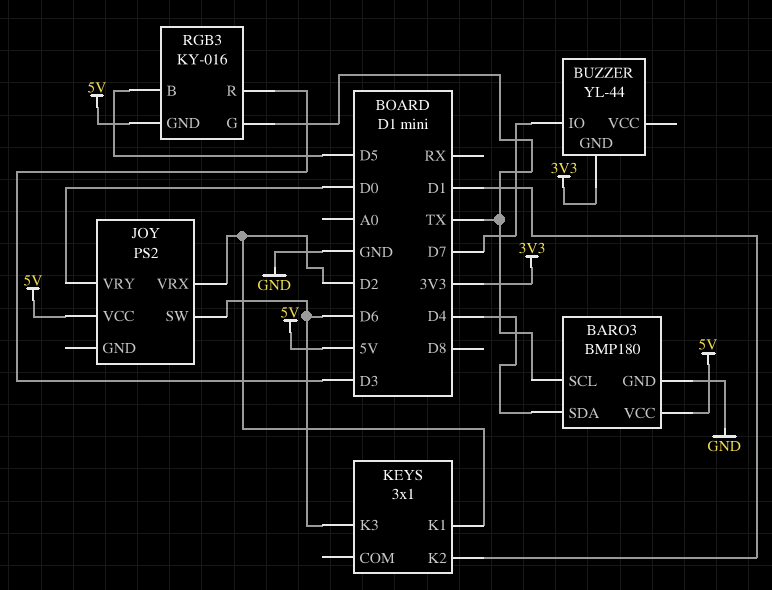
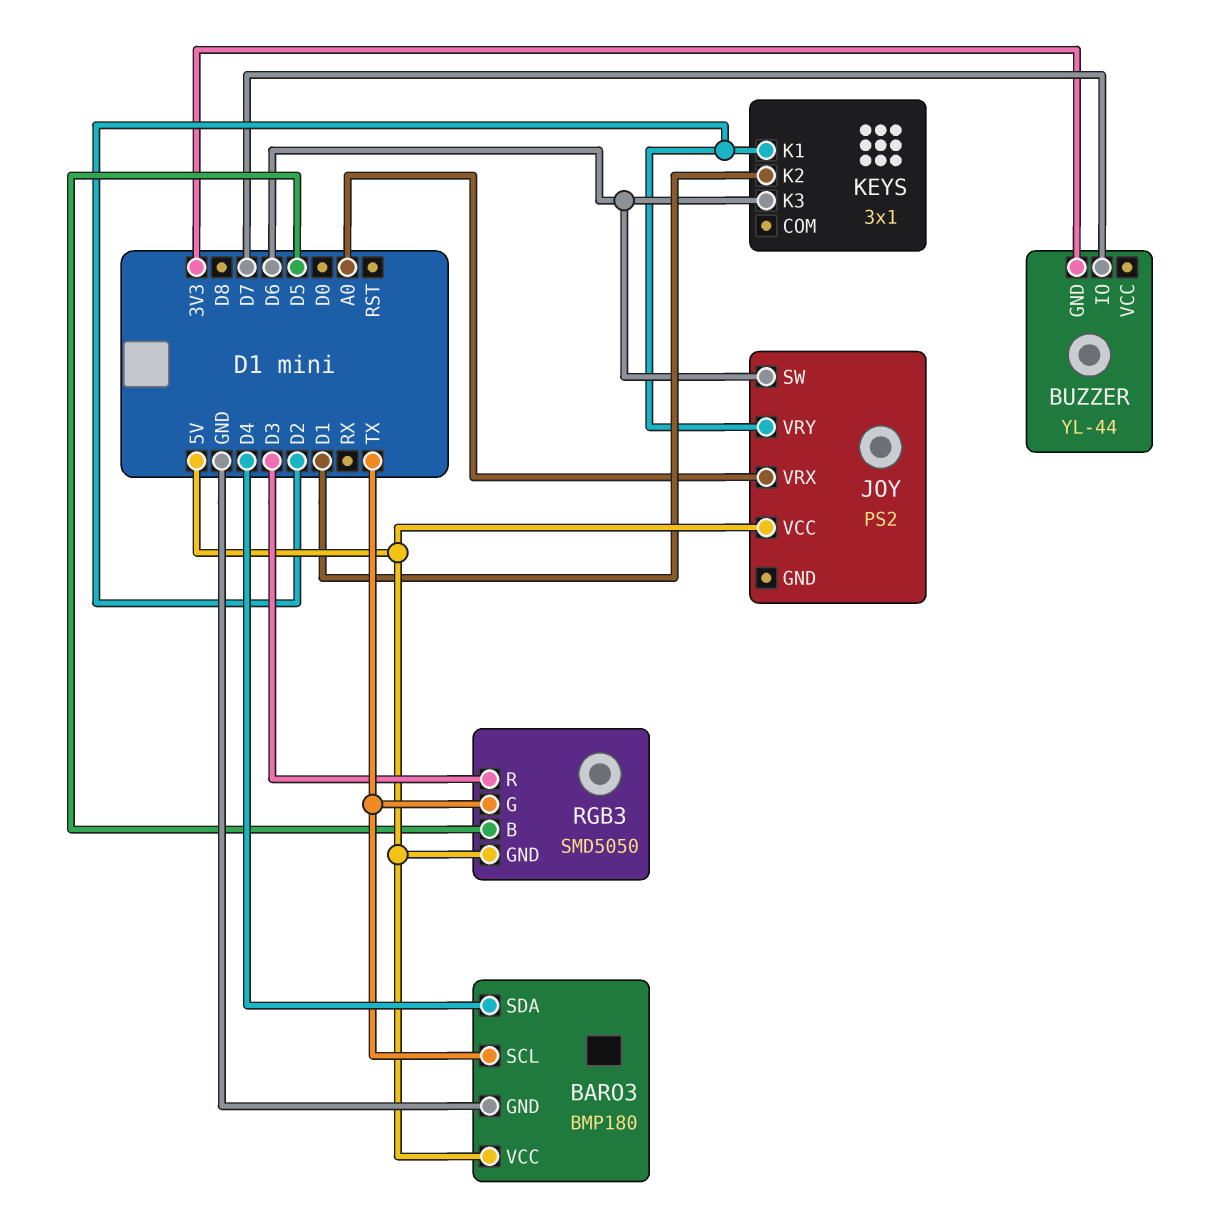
JOY pin VRX: D2 -> A0
JOY pin VRY: D0 -> D2
RGB3: KY-016 -> SMD5050

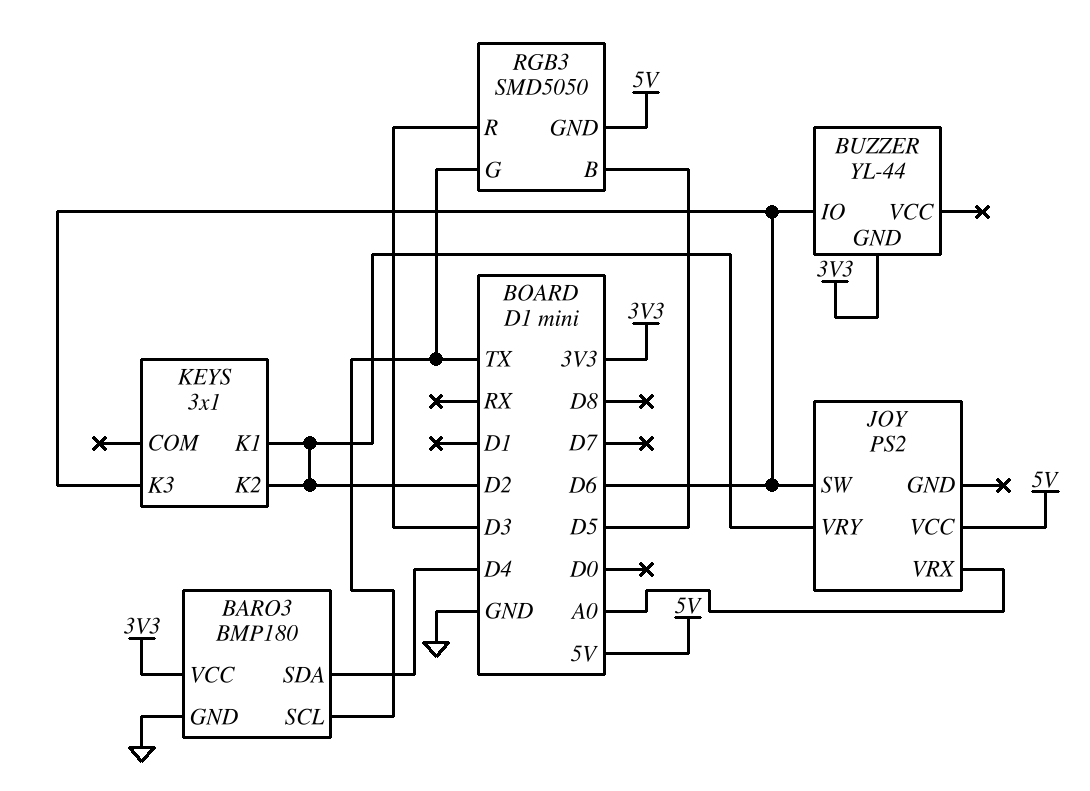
BARO3 pin VCC: 5V -> 3V3
BUZZER pin IO: D7 -> D6
KEYS pin K2: D1 -> D2

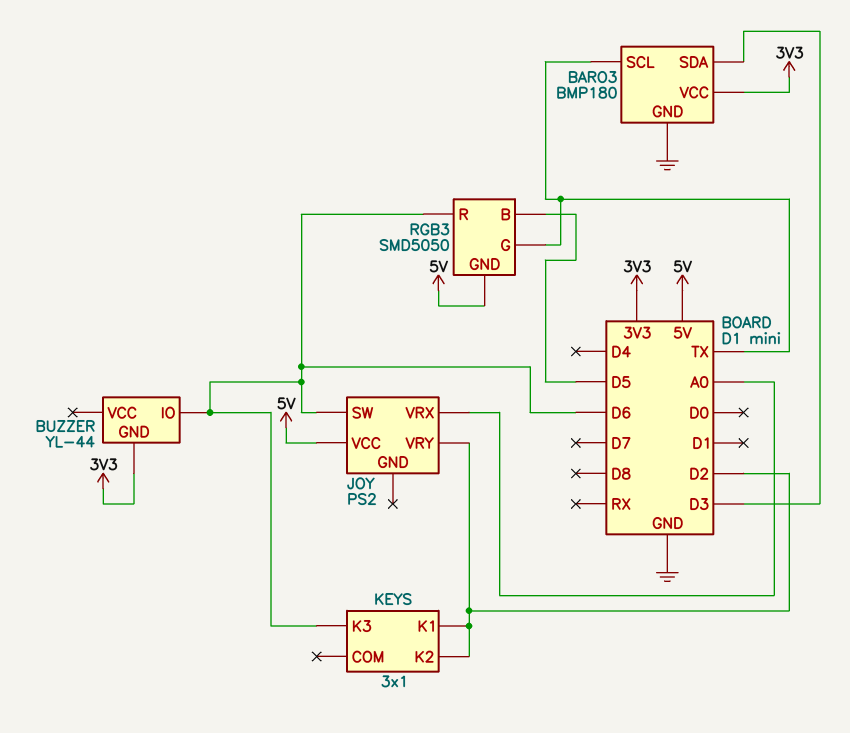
BARO3 pin SDA: D4 -> D3
RGB3 pin R: D3 -> D6

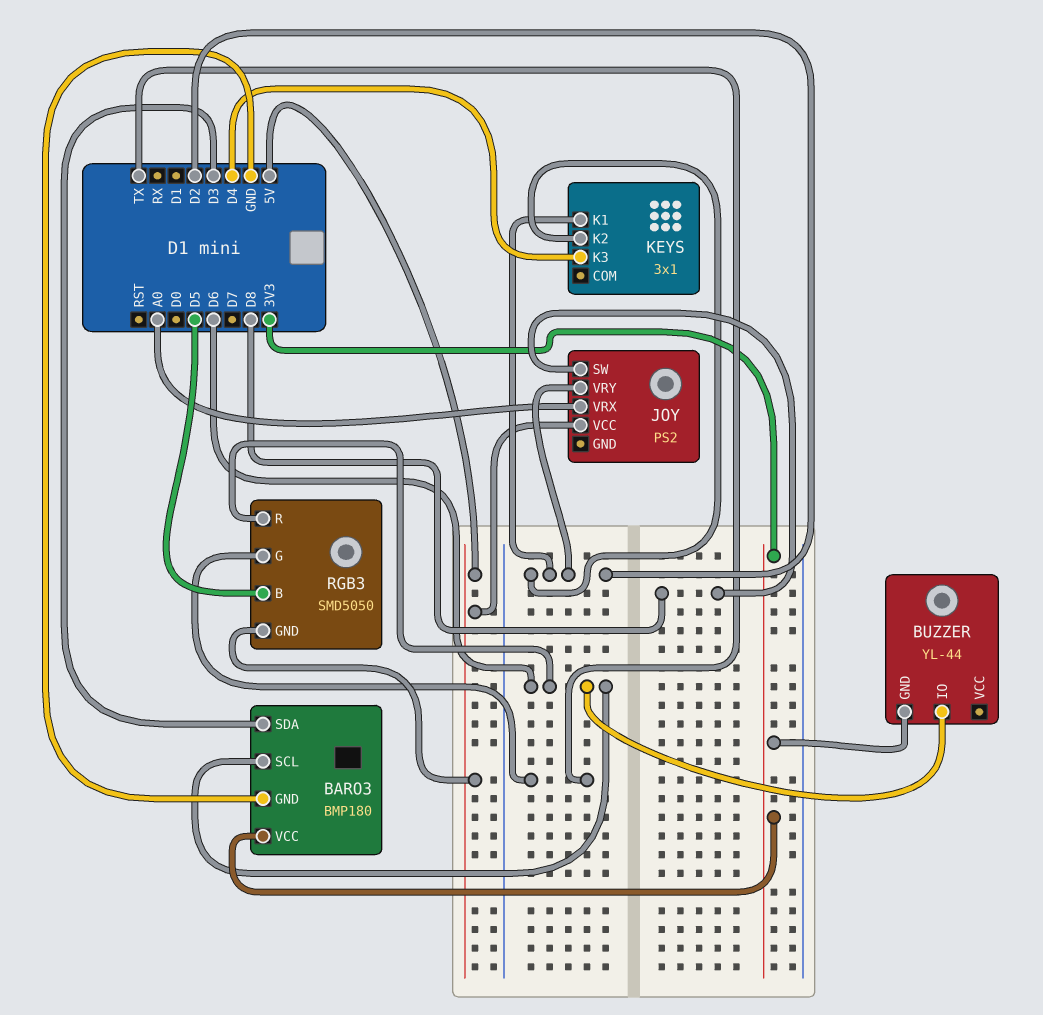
BARO3 pin SCL: TX -> D6
JOY pin SW: D6 -> D8
KEYS pin K3: D6 -> D4

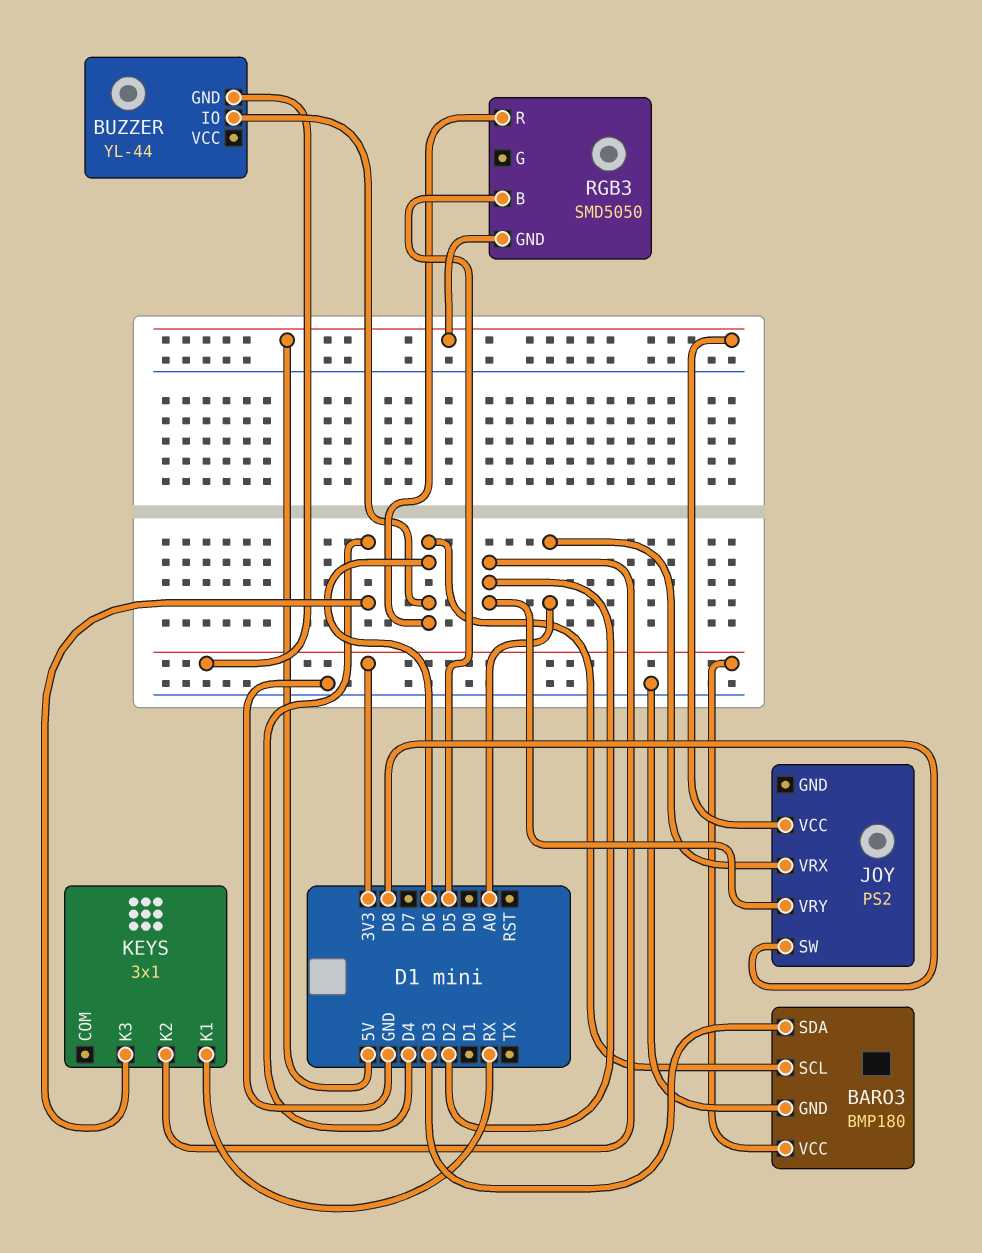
KEYS pin K1: D2 -> RX
RGB3 pin G: TX -> none

